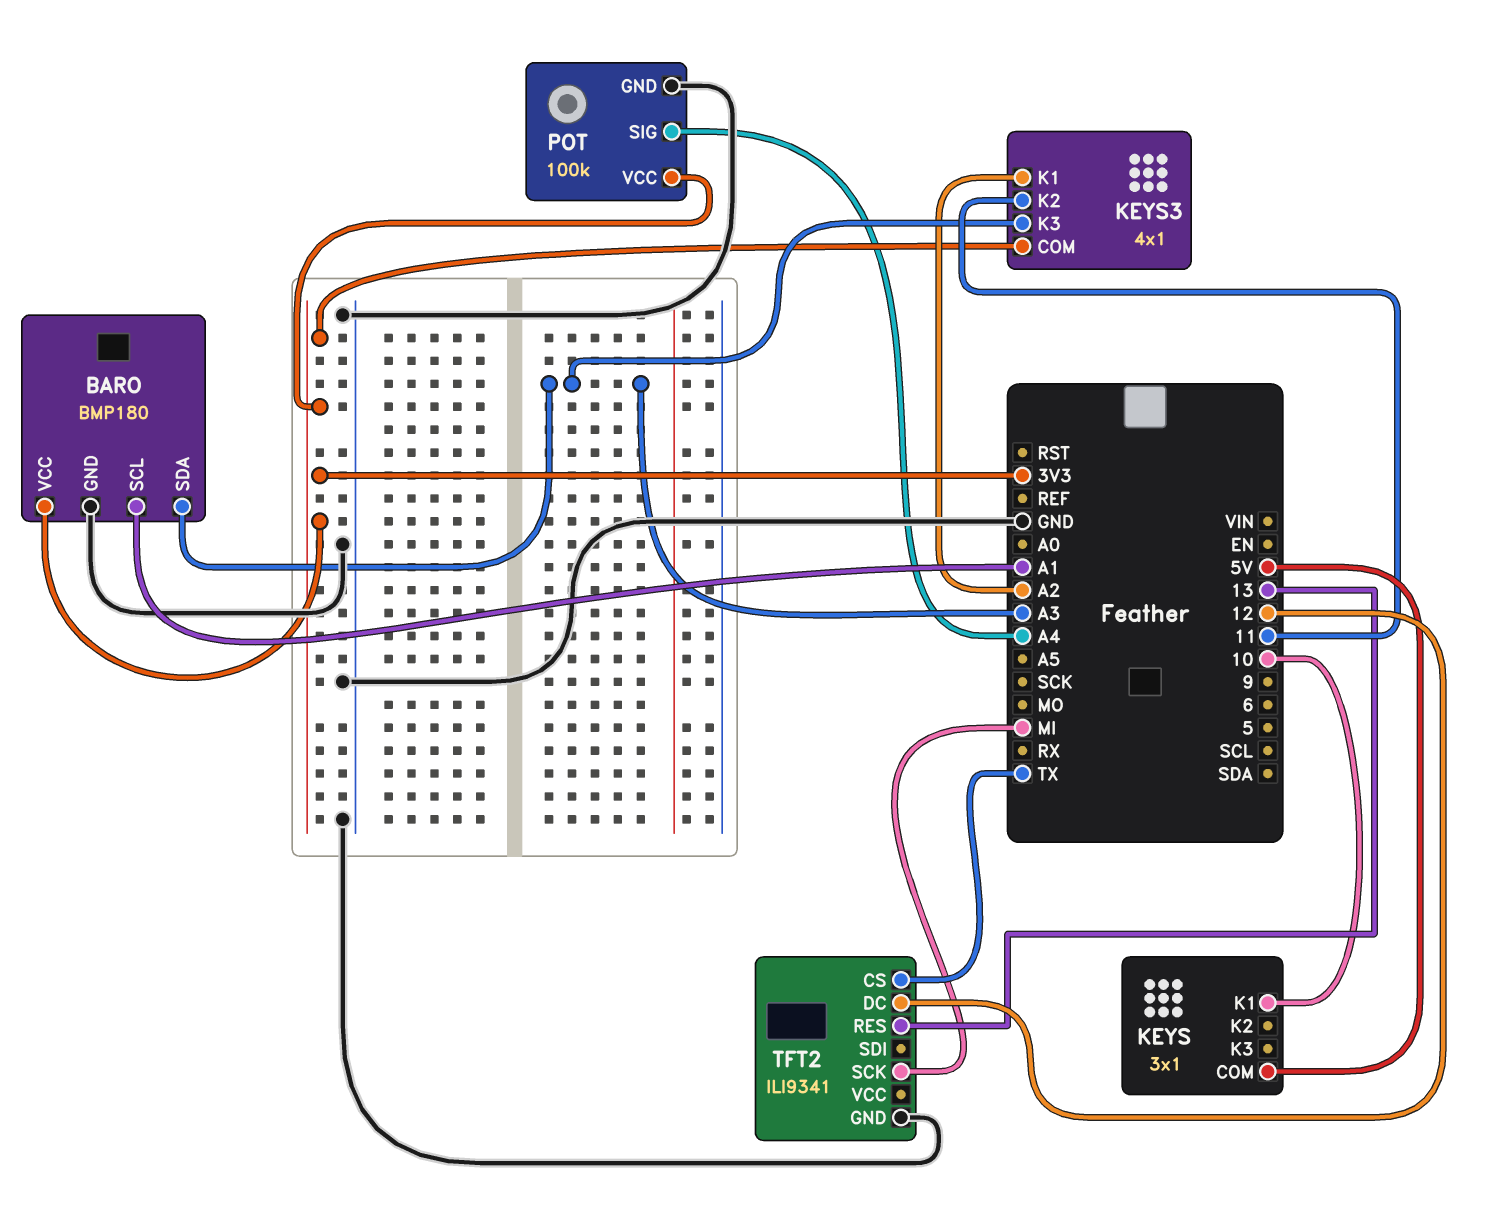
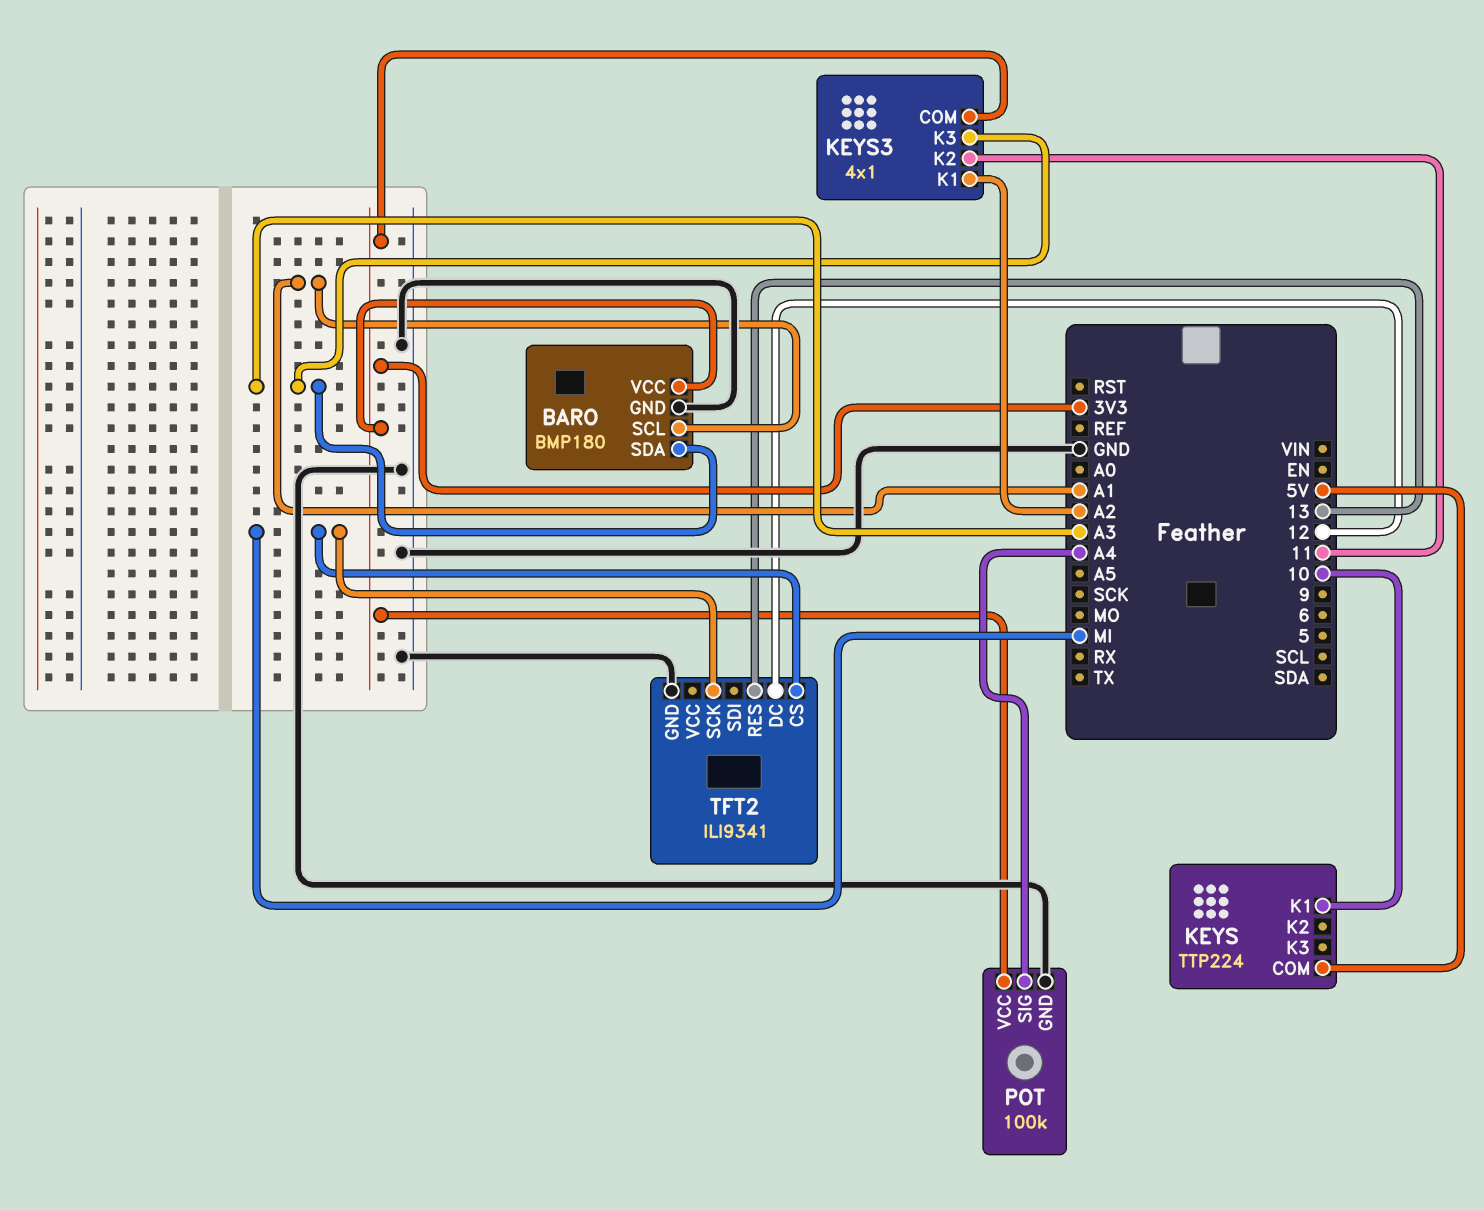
KEYS: 3x1 -> TTP224
TFT2 pin CS: TX -> MI

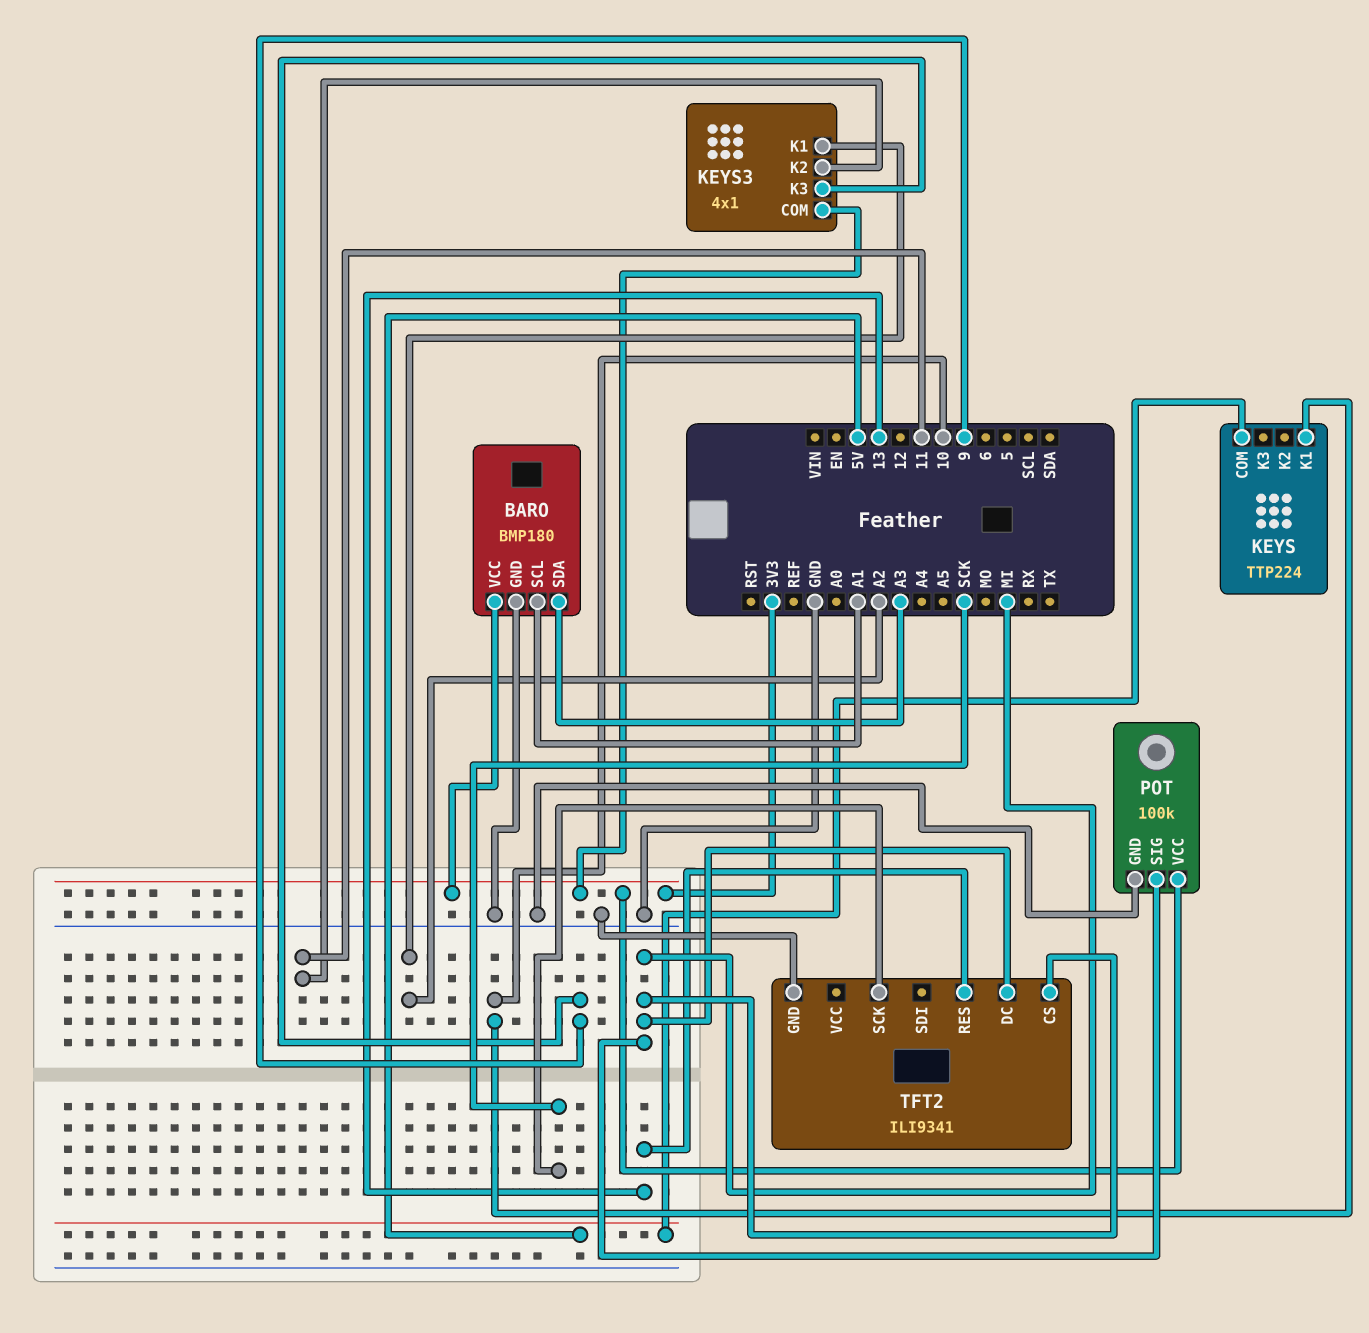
KEYS3 pin K3: A3 -> 9
POT pin SIG: A4 -> MI
TFT2 pin DC: 12 -> MI
TFT2 pin SCK: MI -> SCK

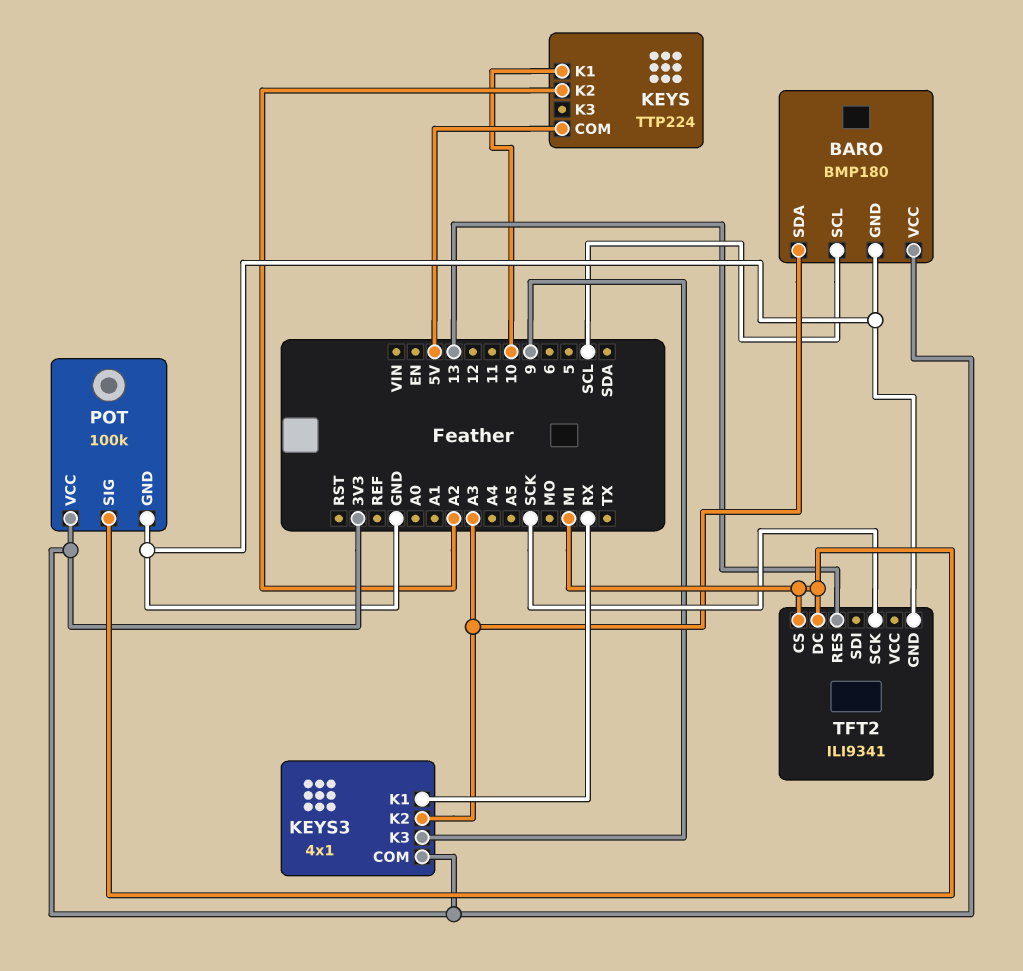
BARO pin SCL: A1 -> SCL
KEYS pin K2: none -> A2
KEYS3 pin K1: A2 -> RX
KEYS3 pin K2: 11 -> A3

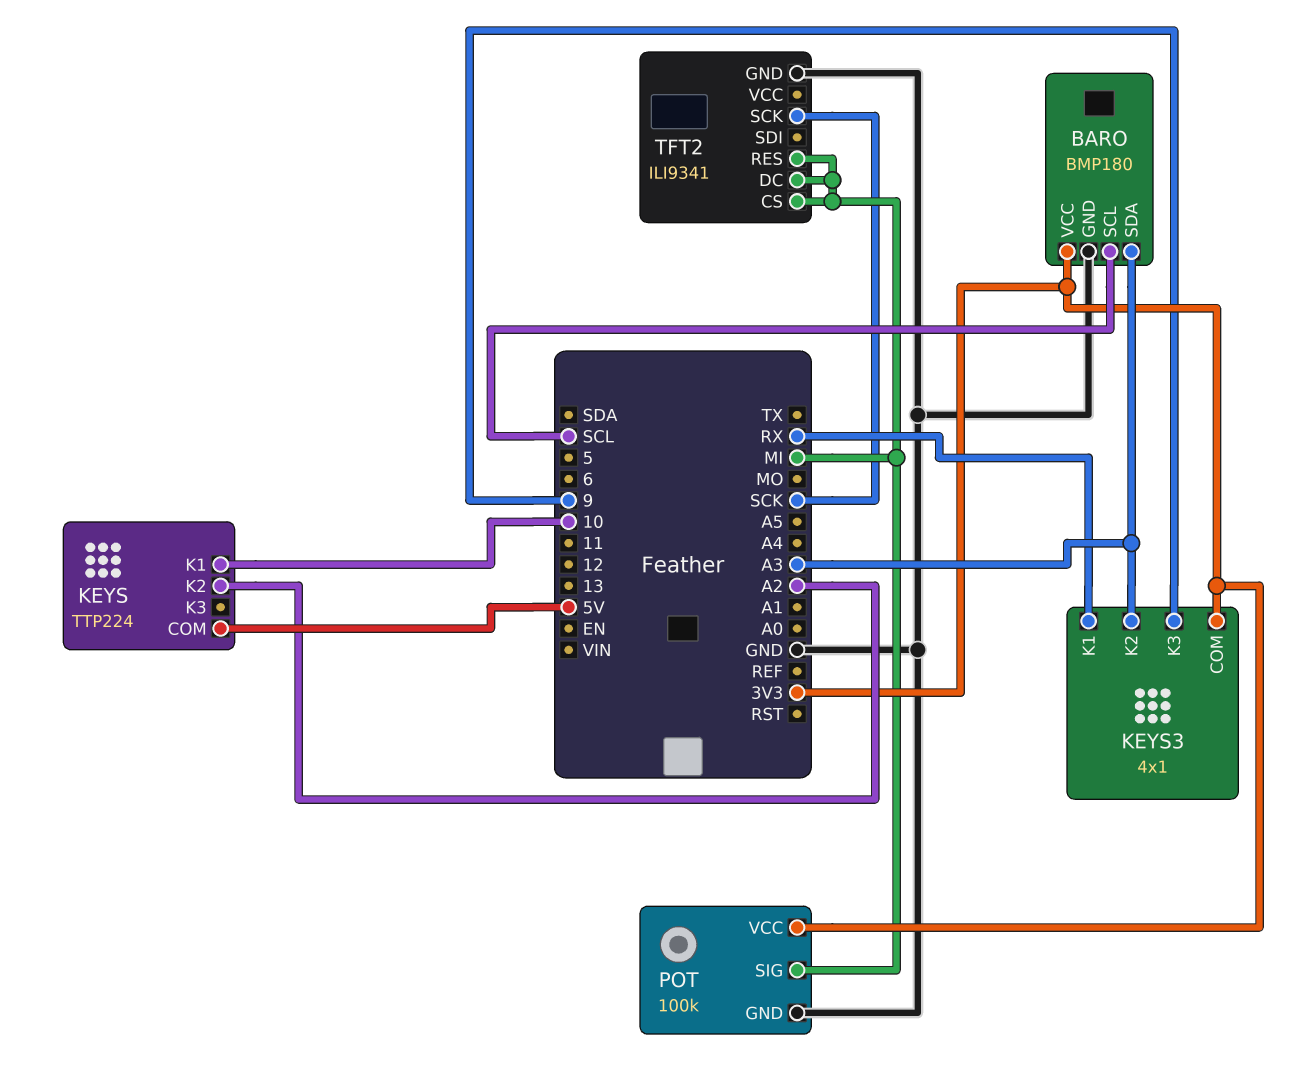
TFT2 pin RES: 13 -> MI

